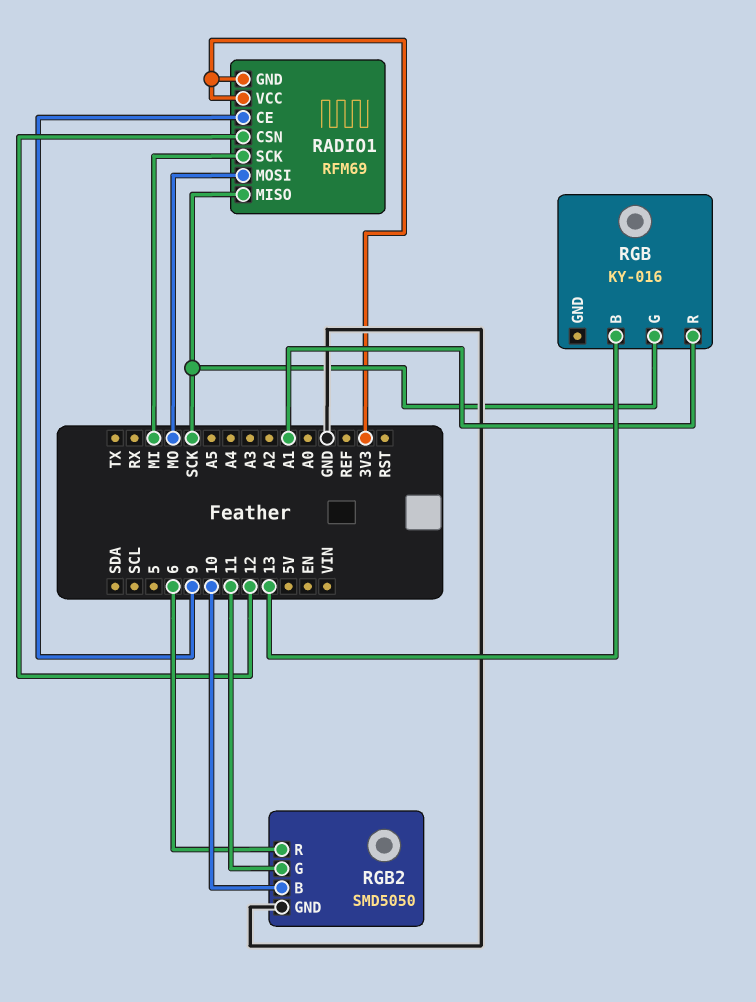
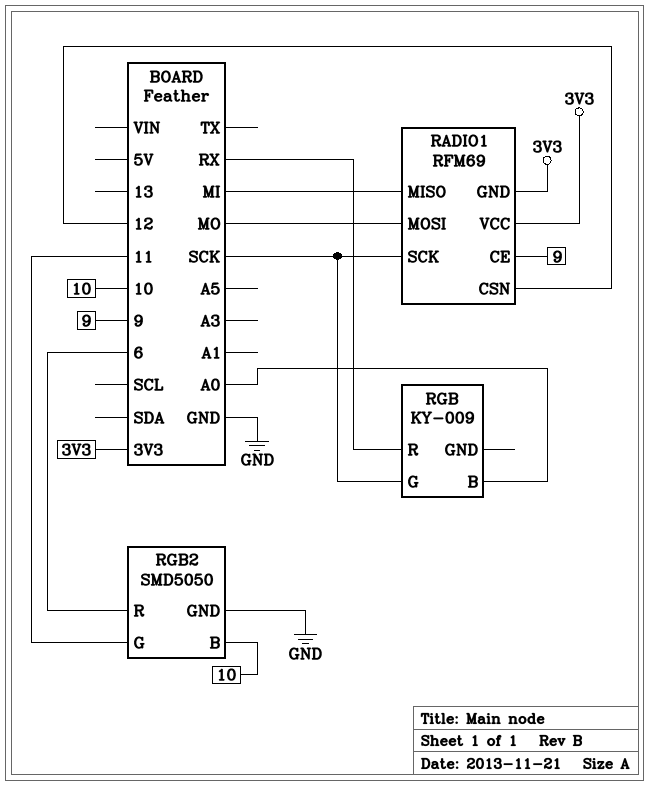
RADIO1 pin MISO: SCK -> MI
RADIO1 pin SCK: MI -> SCK
RGB: KY-016 -> KY-009
RGB pin B: 13 -> A0
RGB pin R: A1 -> RX

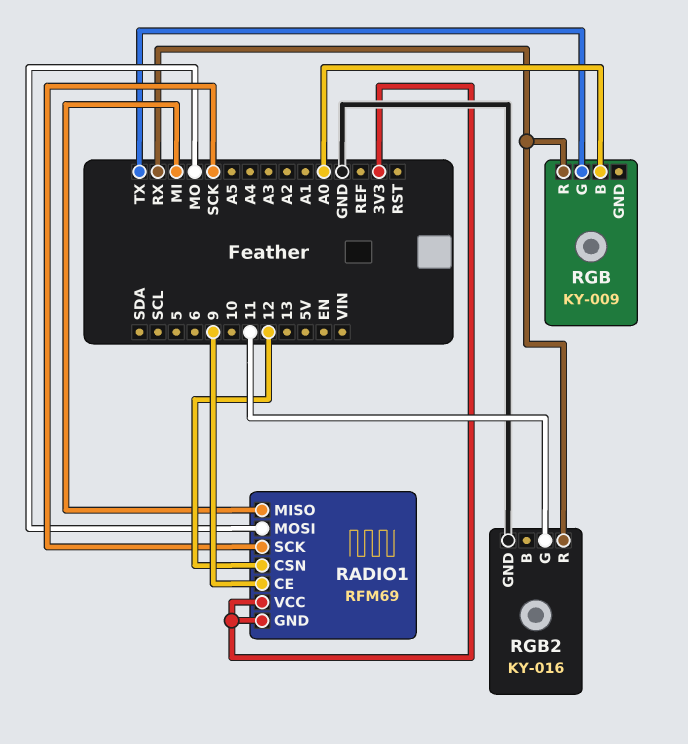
RGB pin G: SCK -> TX
RGB2: SMD5050 -> KY-016
RGB2 pin B: 10 -> none
RGB2 pin R: 6 -> RX

